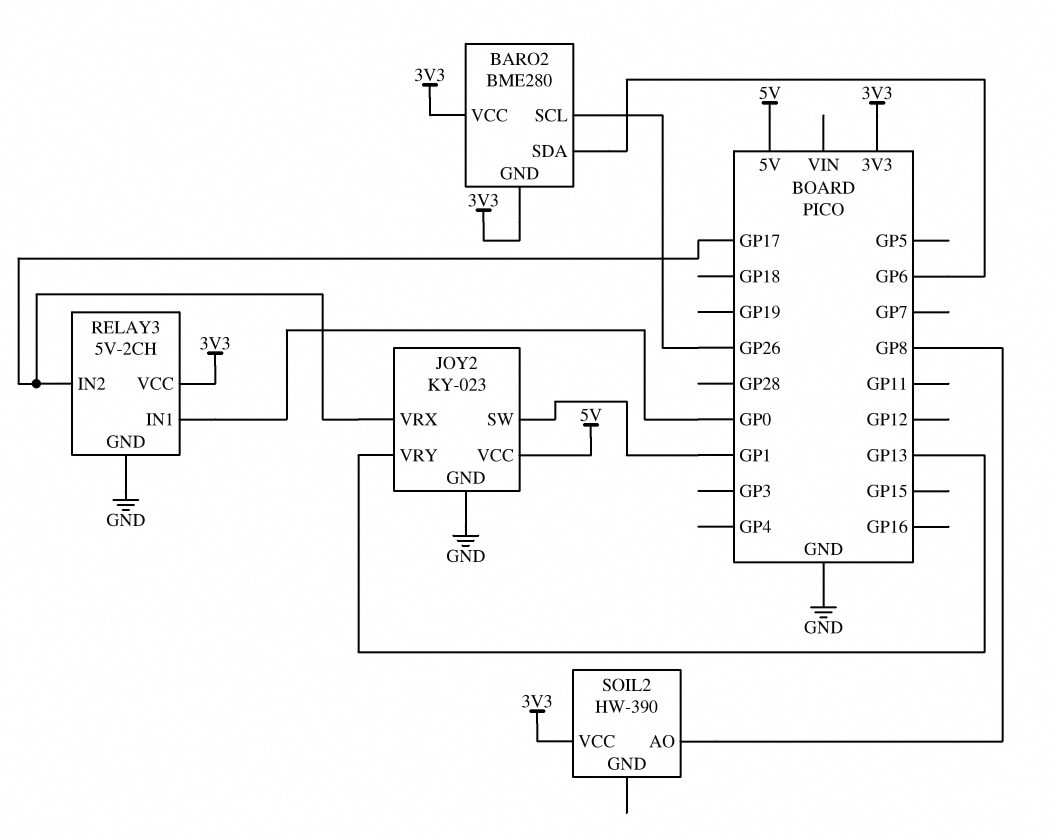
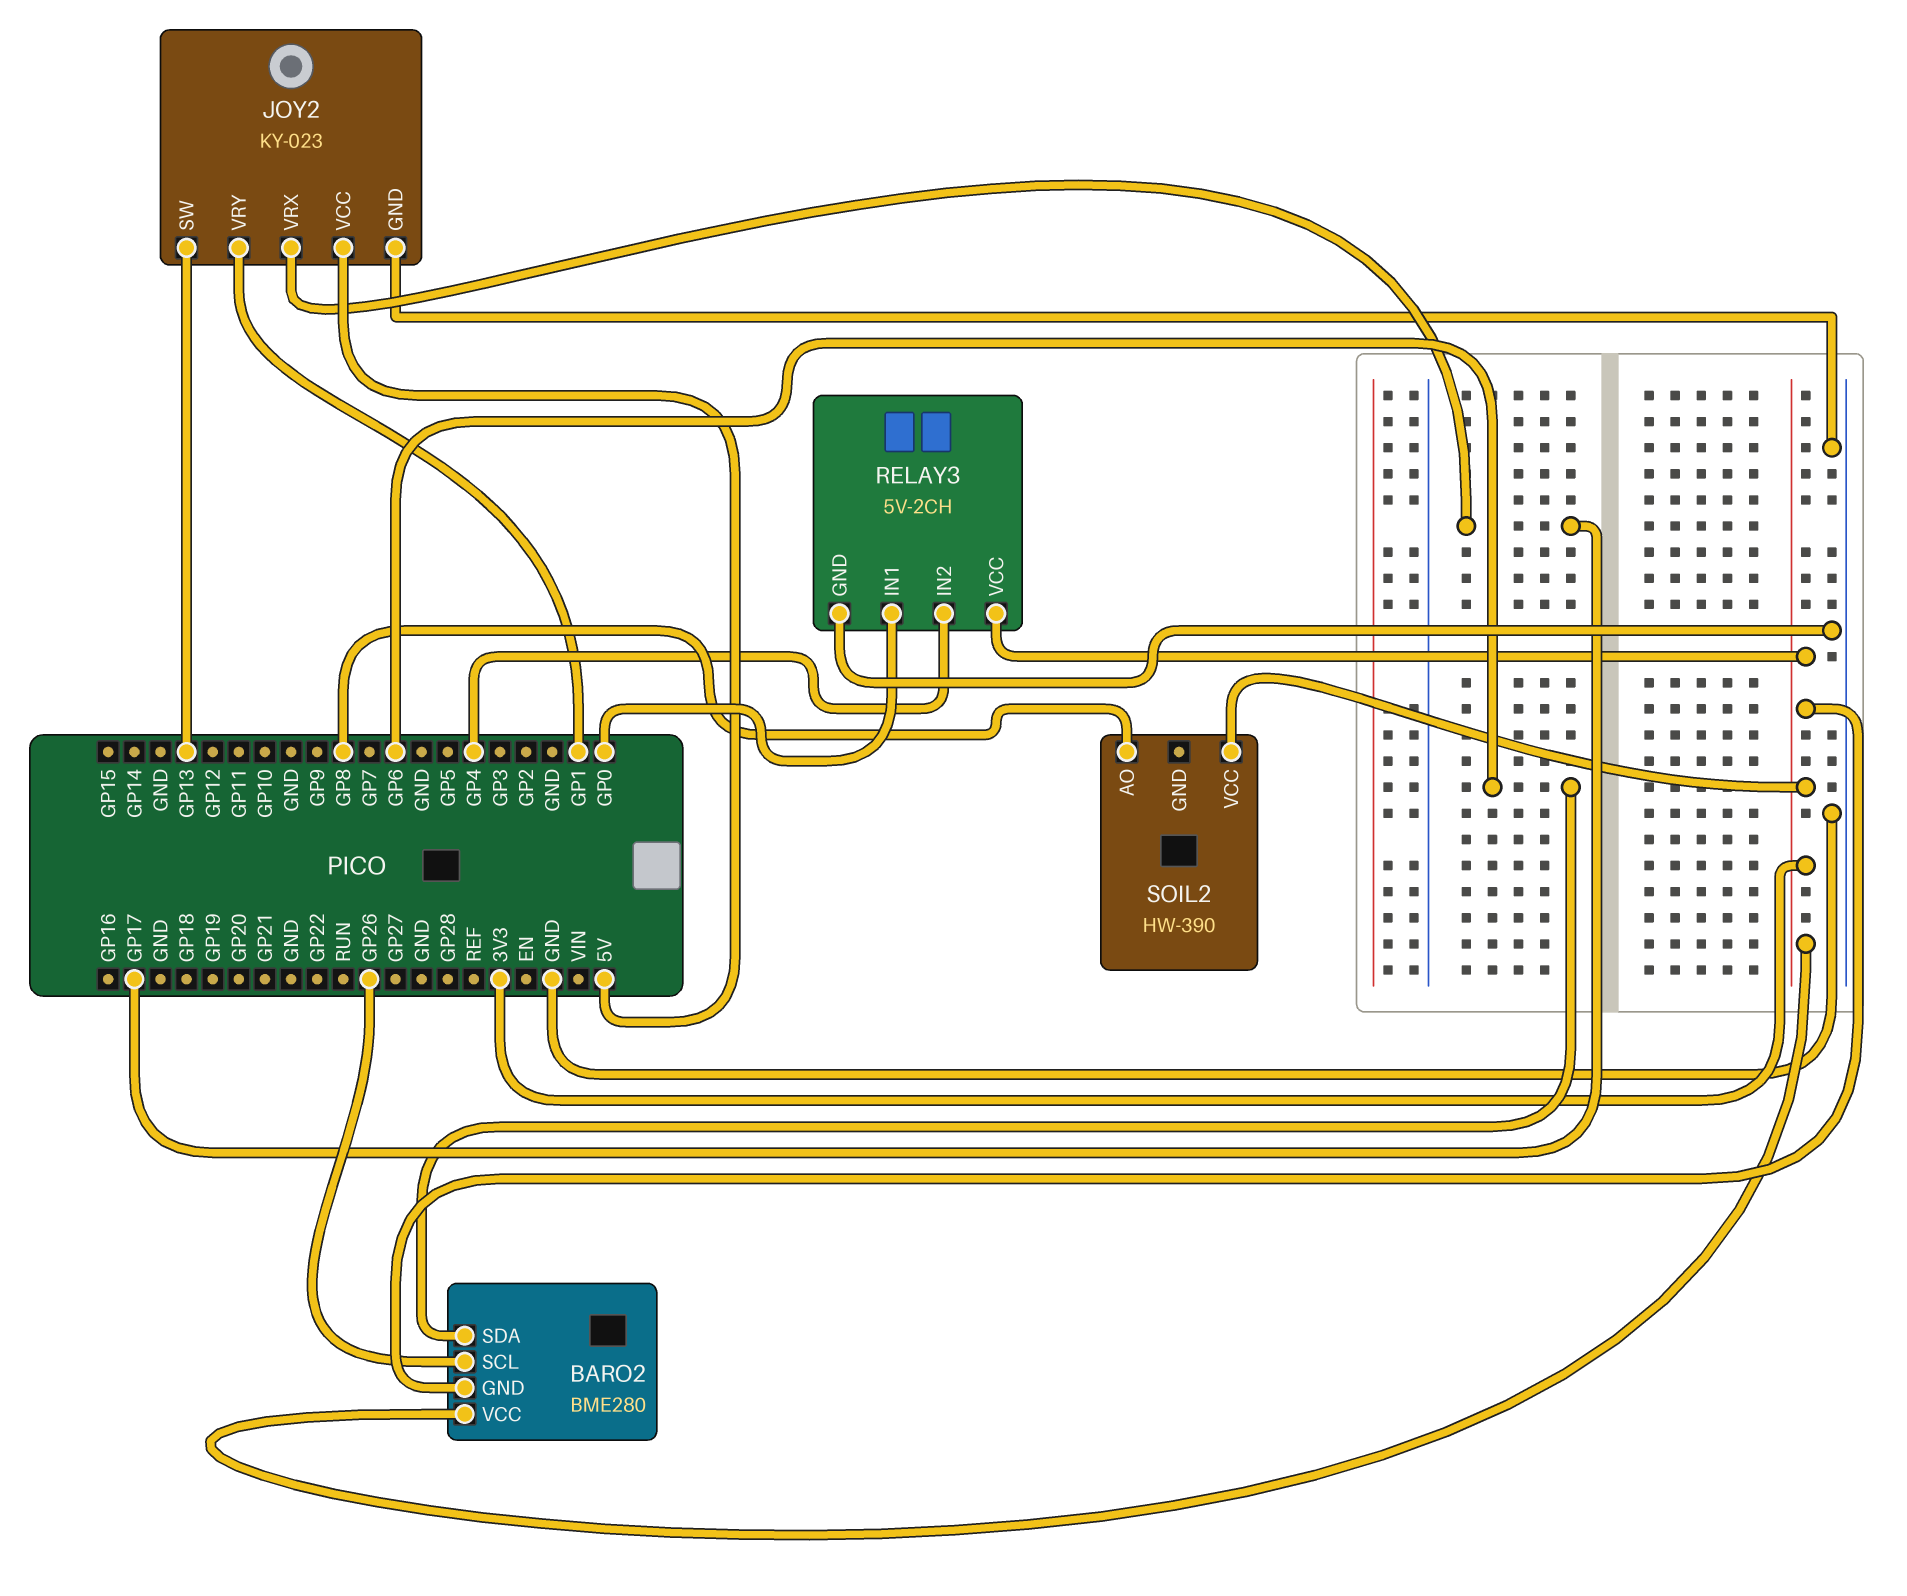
JOY2 pin SW: GP1 -> GP13
JOY2 pin VRY: GP13 -> GP1
RELAY3 pin IN2: GP17 -> GP4

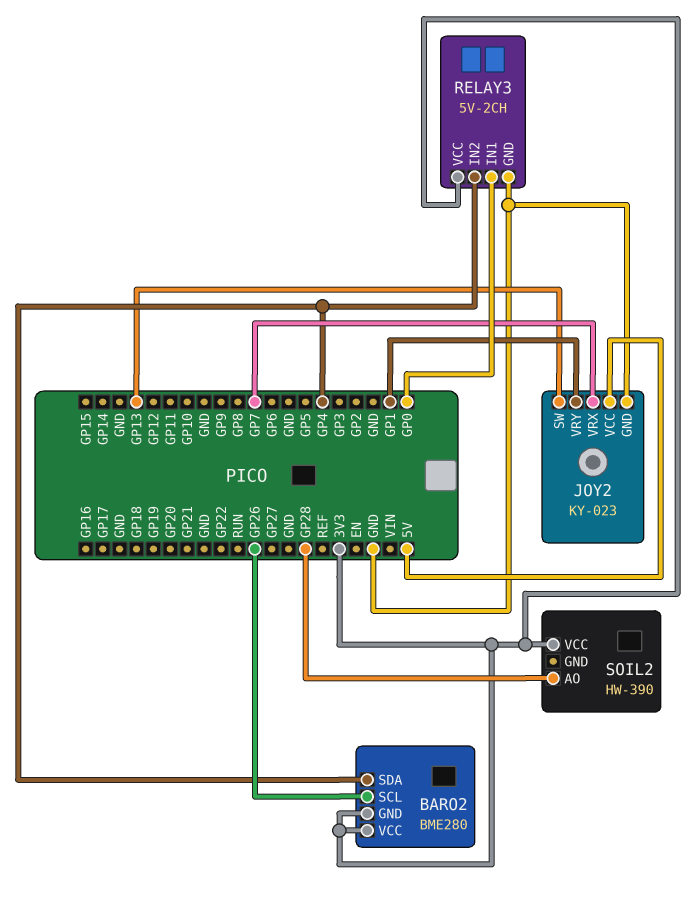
BARO2 pin SDA: GP6 -> GP4
JOY2 pin VRX: GP17 -> GP7
SOIL2 pin AO: GP8 -> GP28

